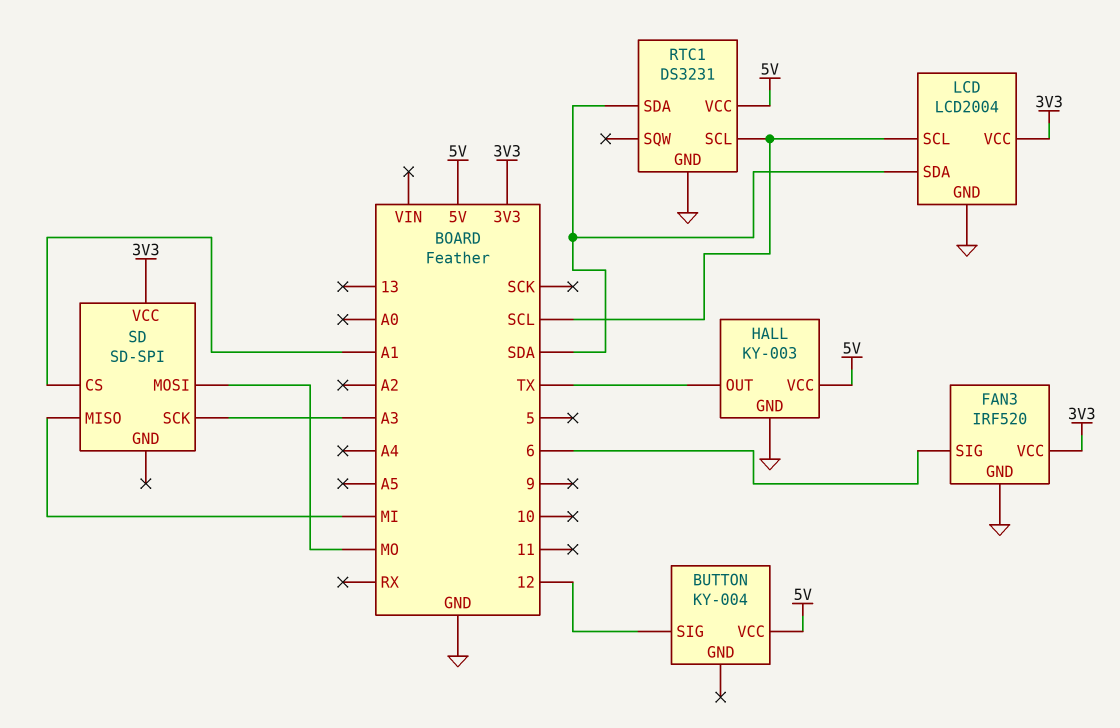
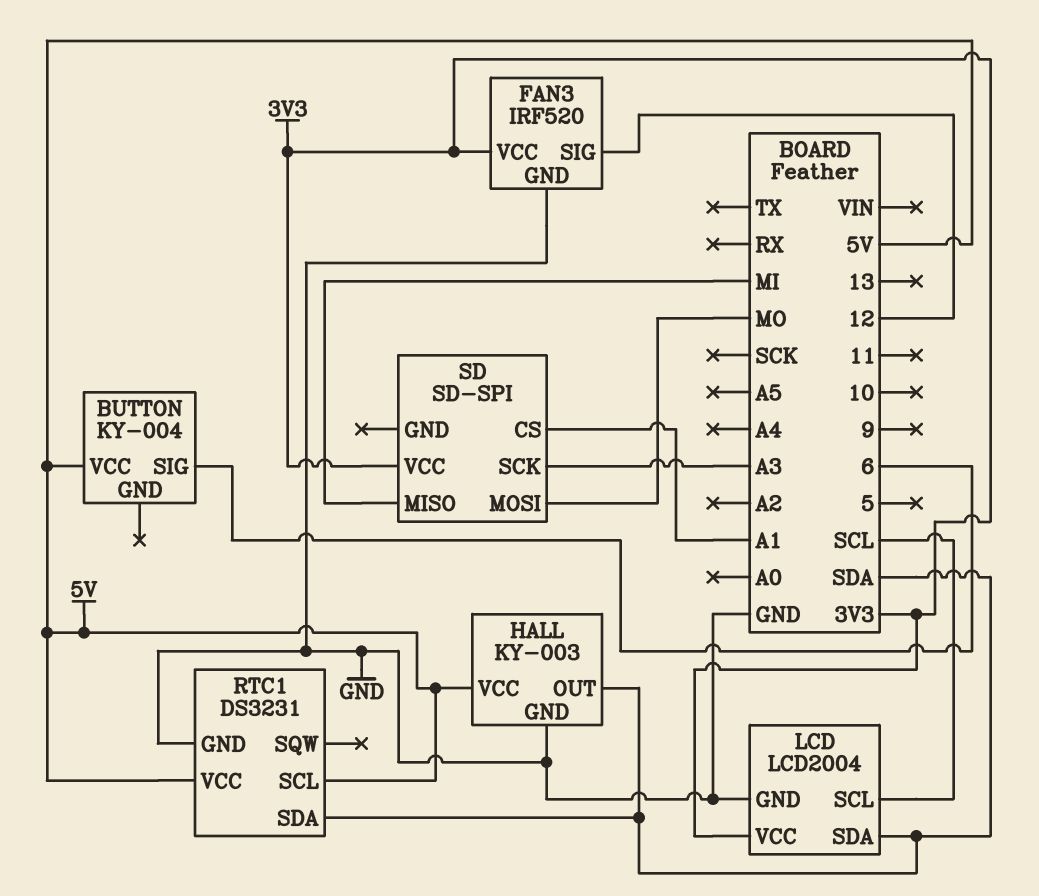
BUTTON pin SIG: 12 -> 6
FAN3 pin SIG: 6 -> 12
HALL pin OUT: TX -> SDA
RTC1 pin SCL: SCL -> 5V

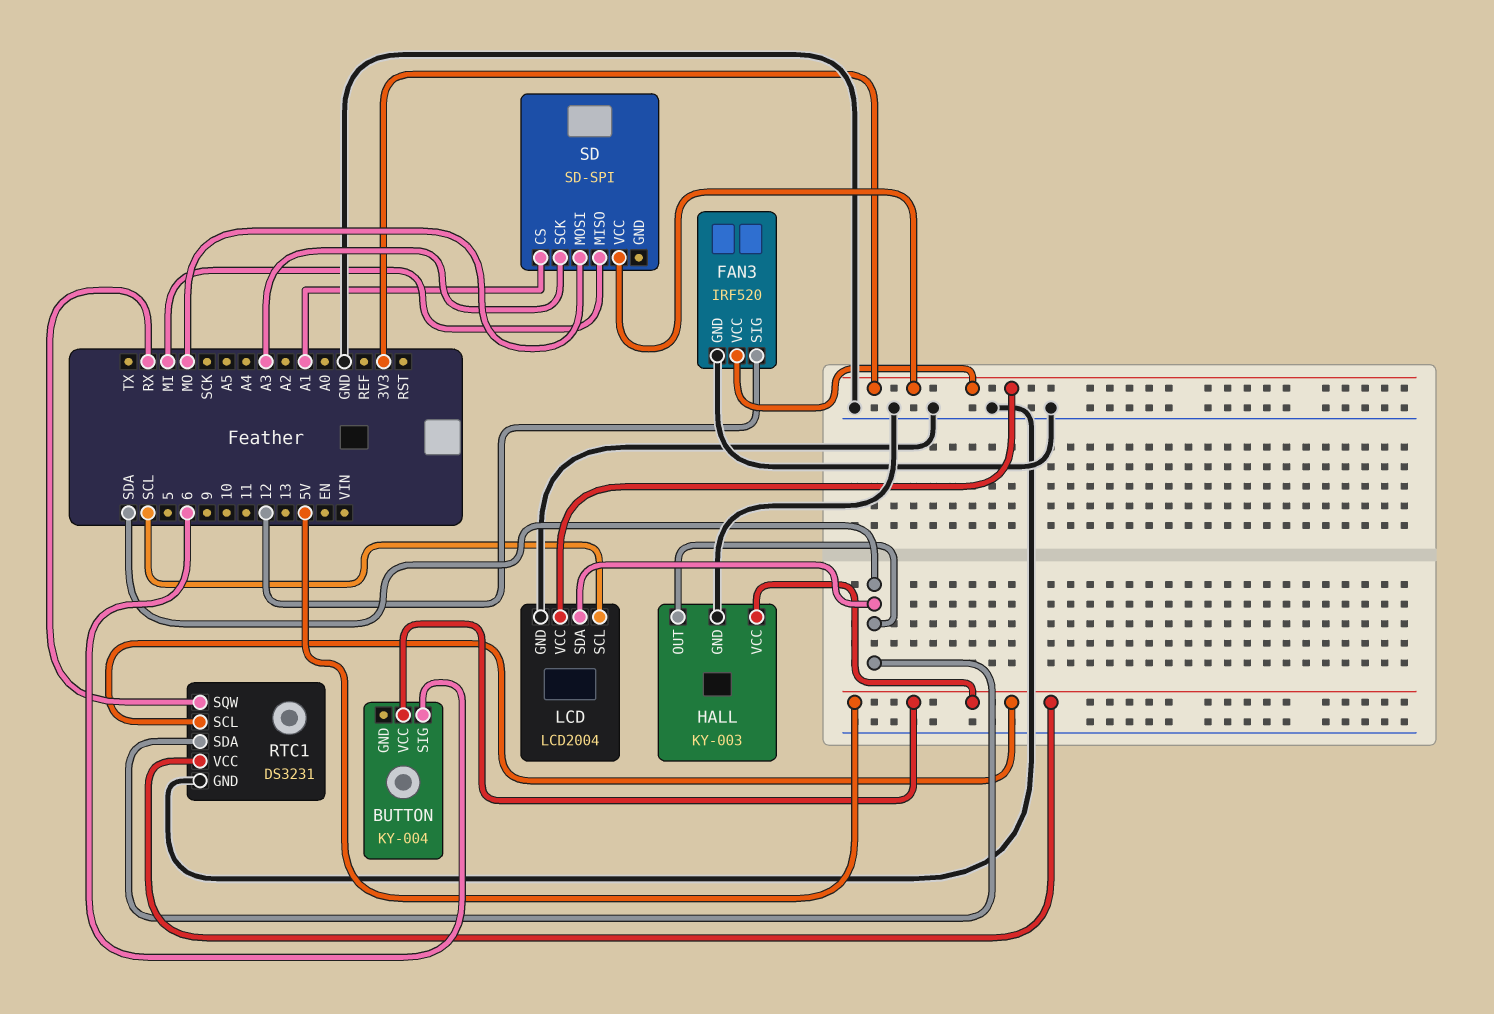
RTC1 pin SQW: none -> RX

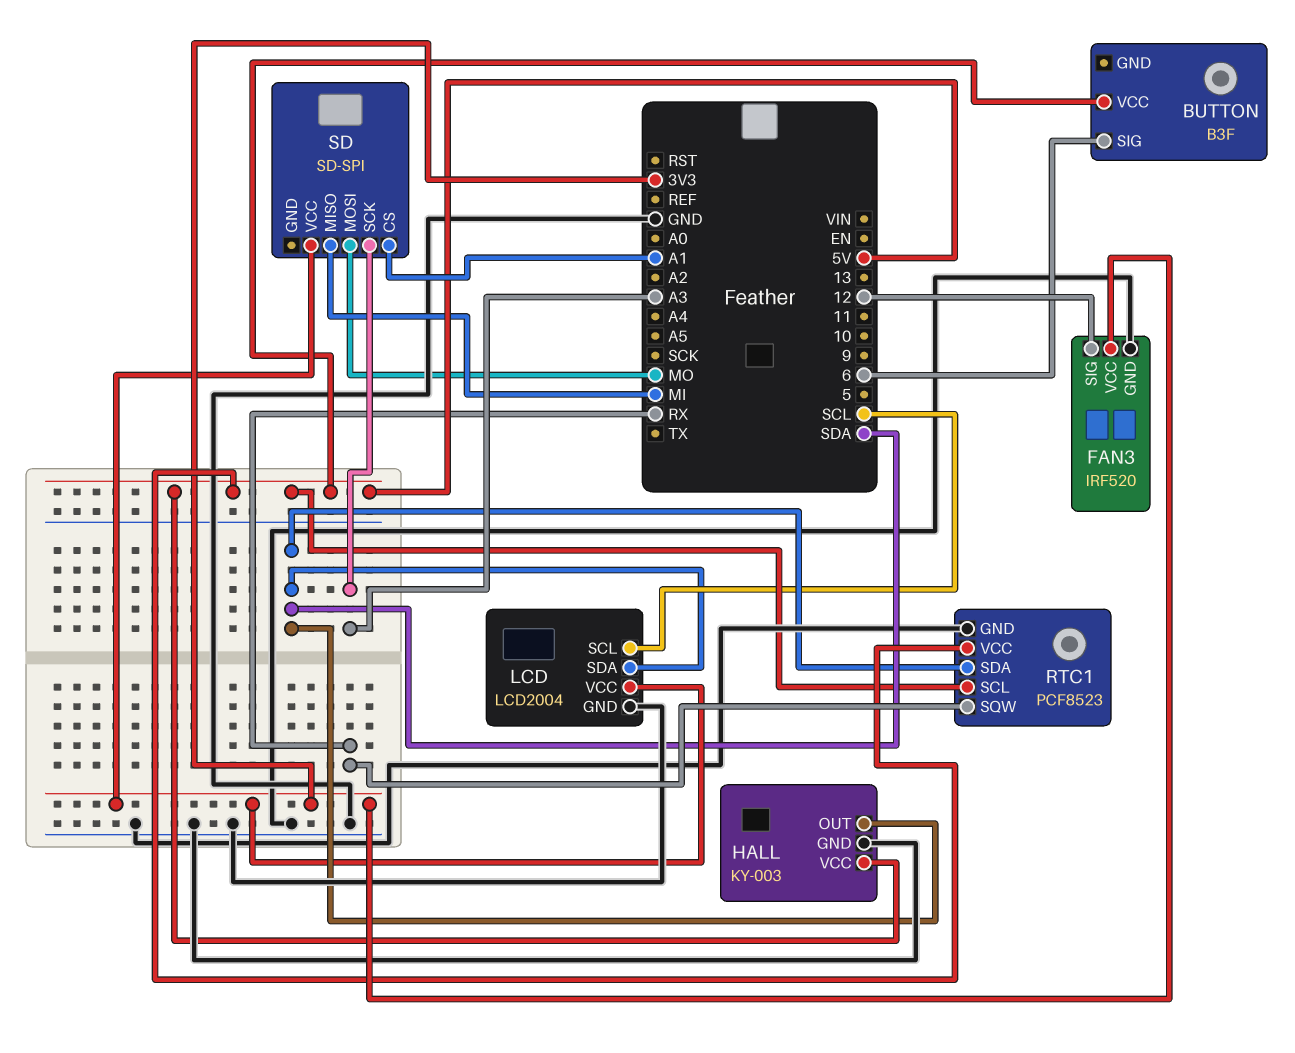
BUTTON: KY-004 -> B3F
RTC1: DS3231 -> PCF8523

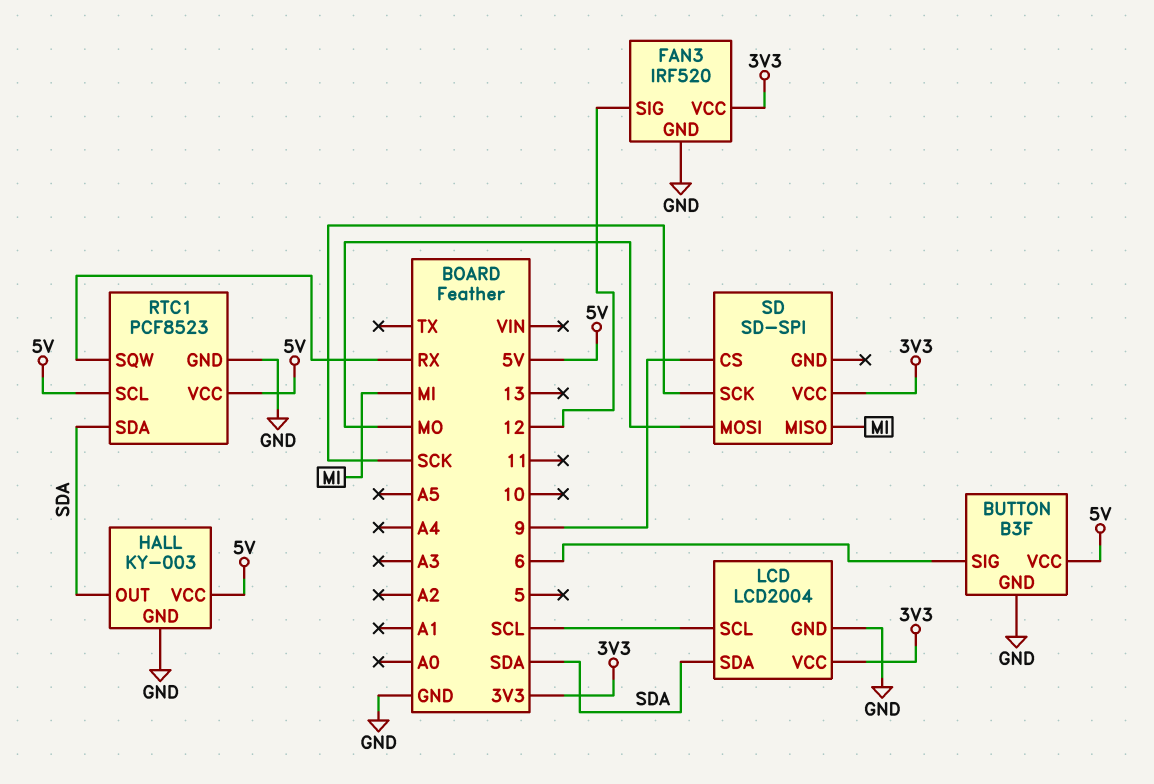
BUTTON pin GND: none -> GND
SD pin CS: A1 -> 9
SD pin SCK: A3 -> SCK

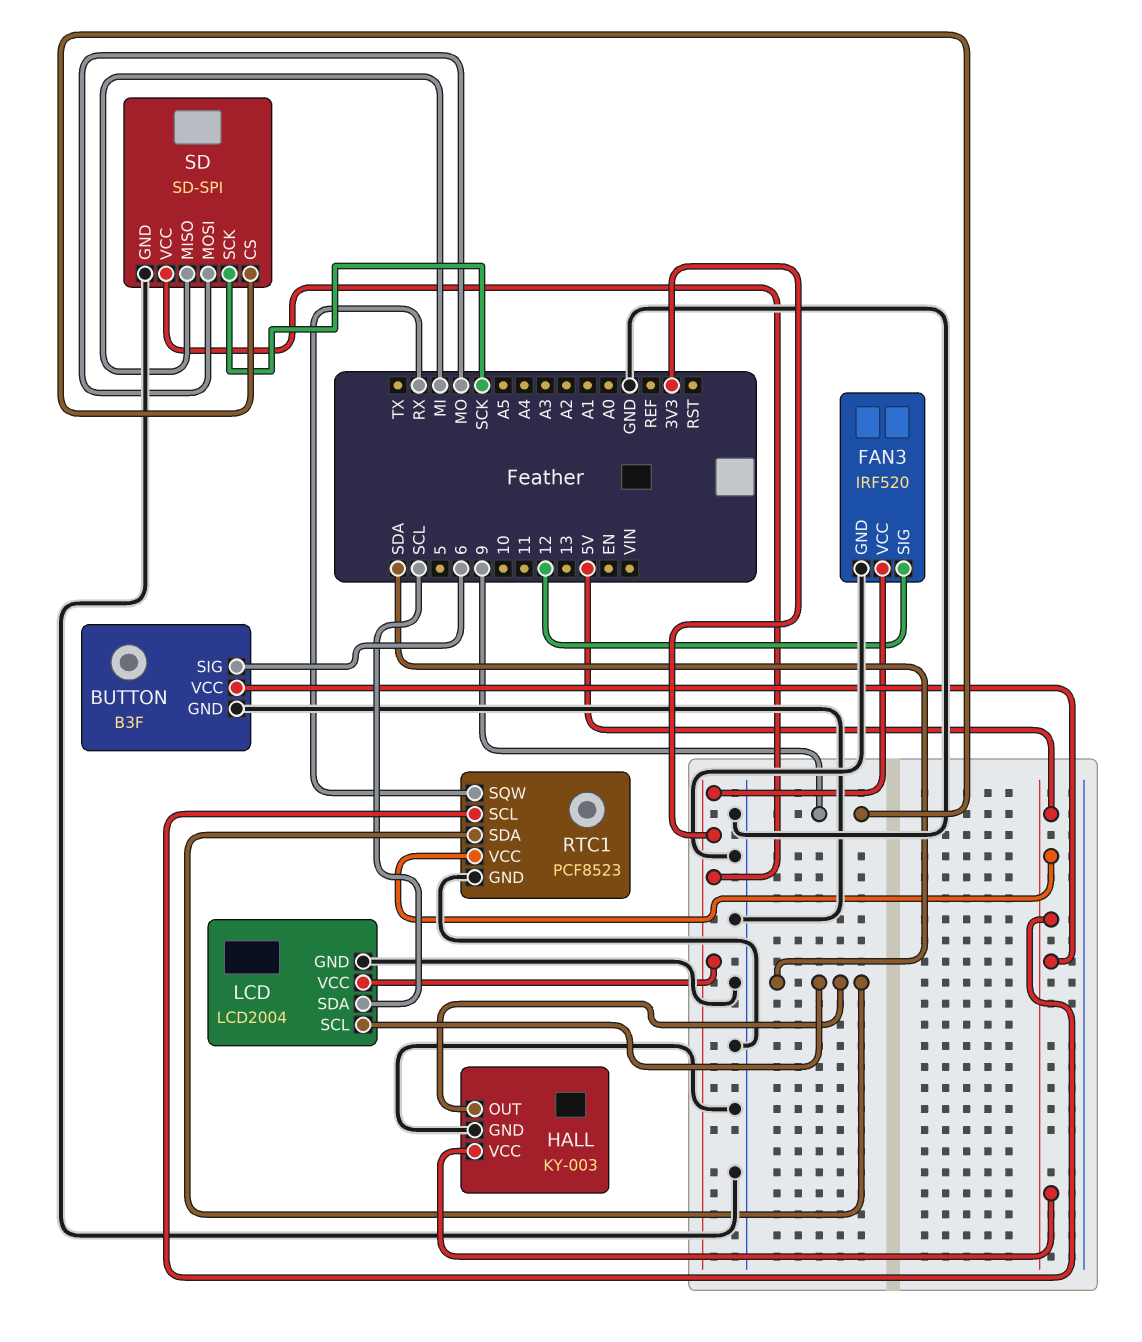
LCD pin SCL: SCL -> SDA
LCD pin SDA: SDA -> SCL
SD pin GND: none -> GND

